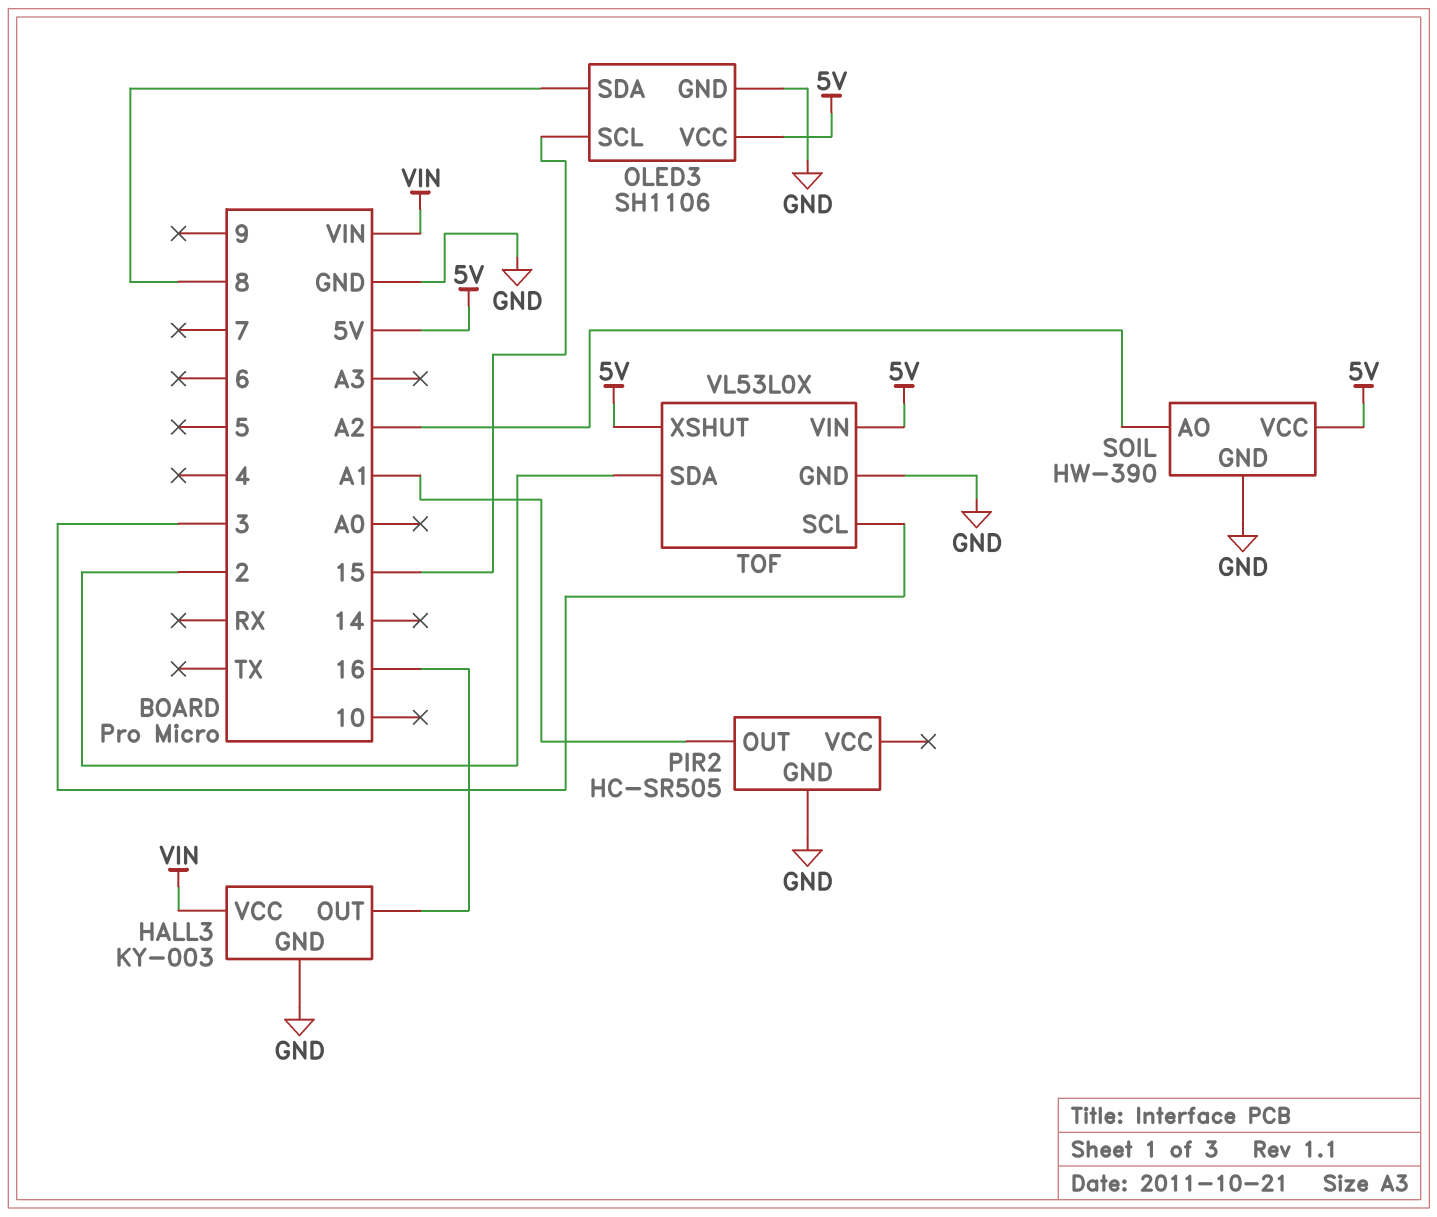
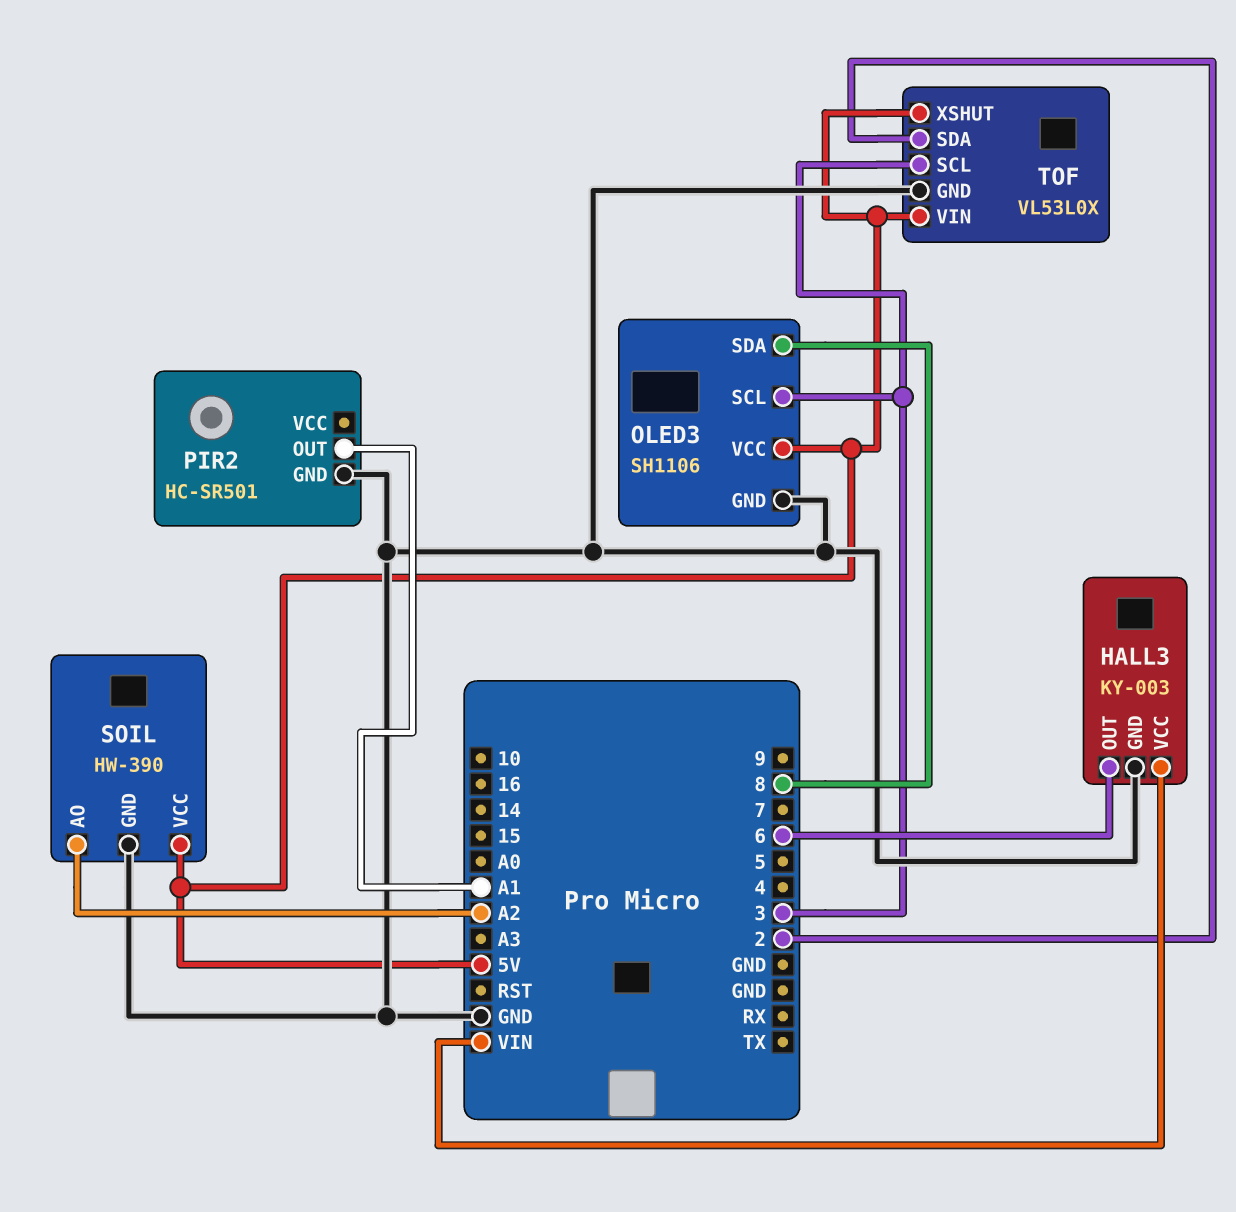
HALL3 pin OUT: 16 -> 6
OLED3 pin SCL: 15 -> 3
PIR2: HC-SR505 -> HC-SR501

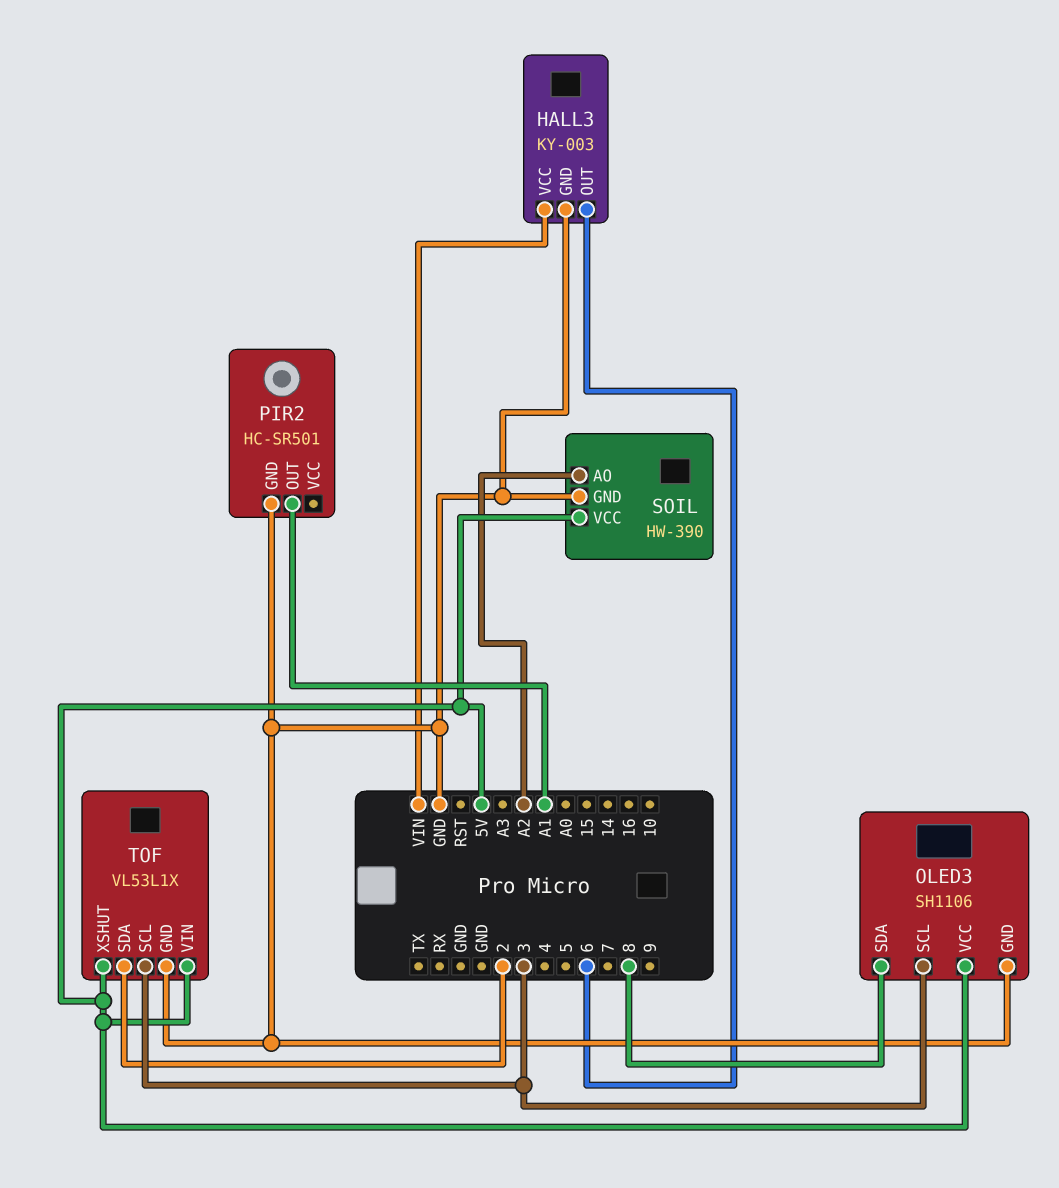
TOF: VL53L0X -> VL53L1X

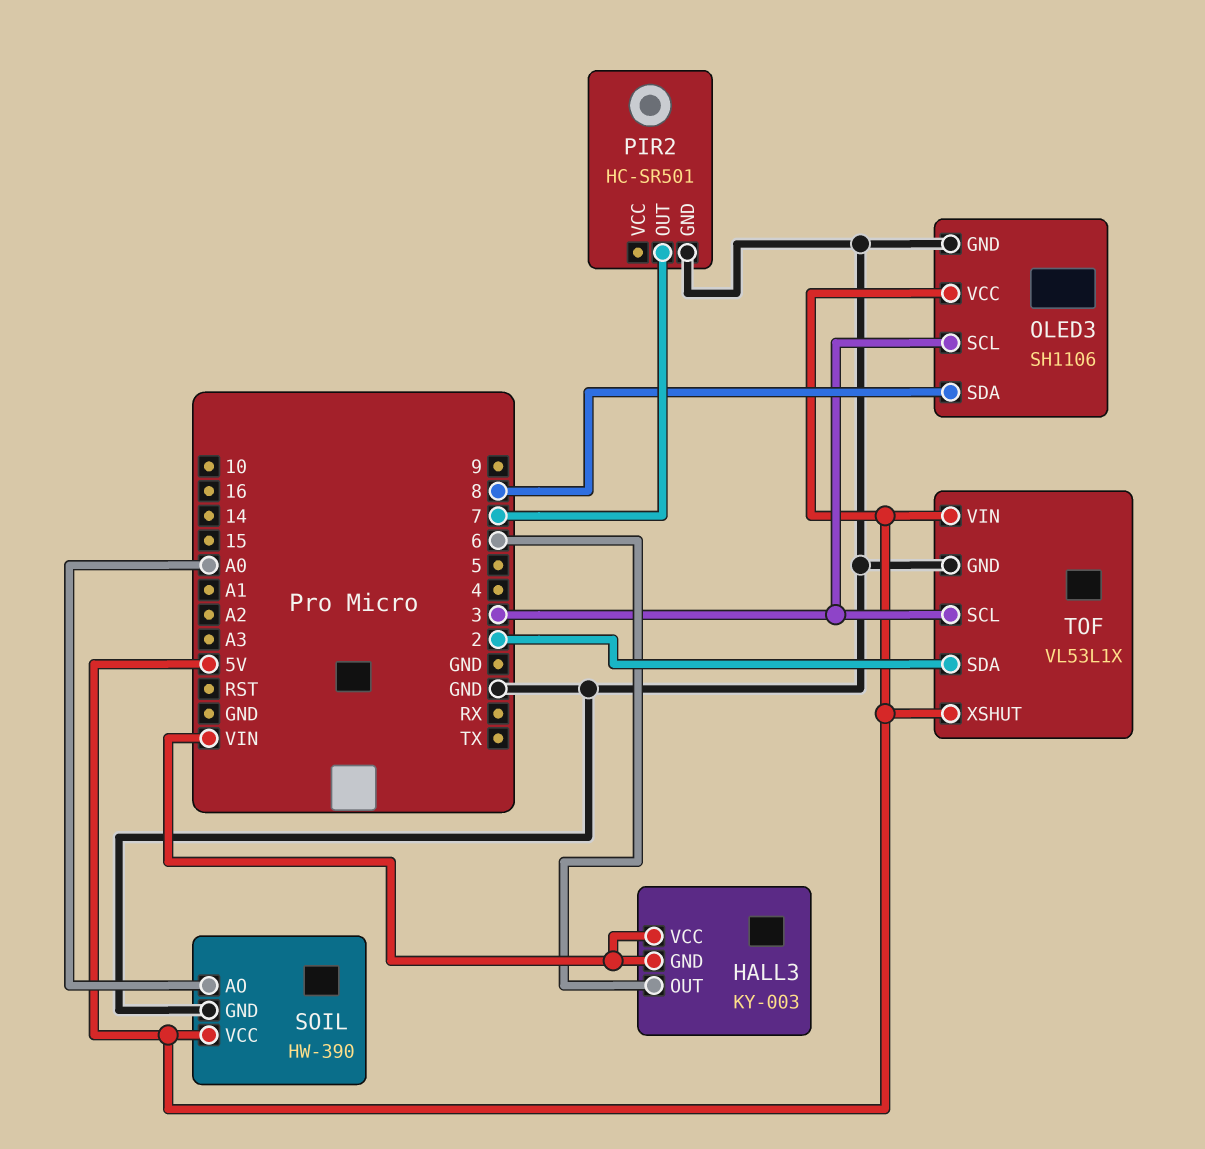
HALL3 pin GND: GND -> VIN
PIR2 pin OUT: A1 -> 7
SOIL pin AO: A2 -> A0

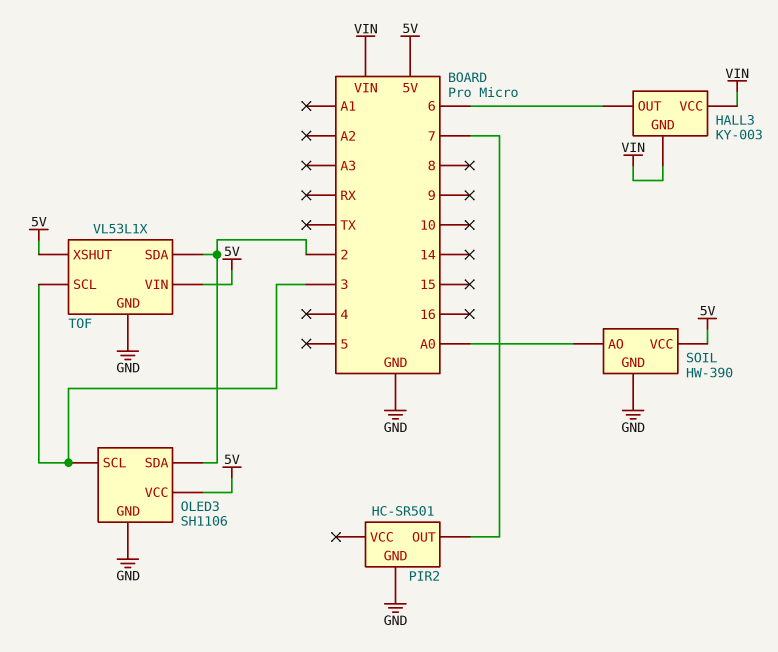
OLED3 pin SDA: 8 -> 2

